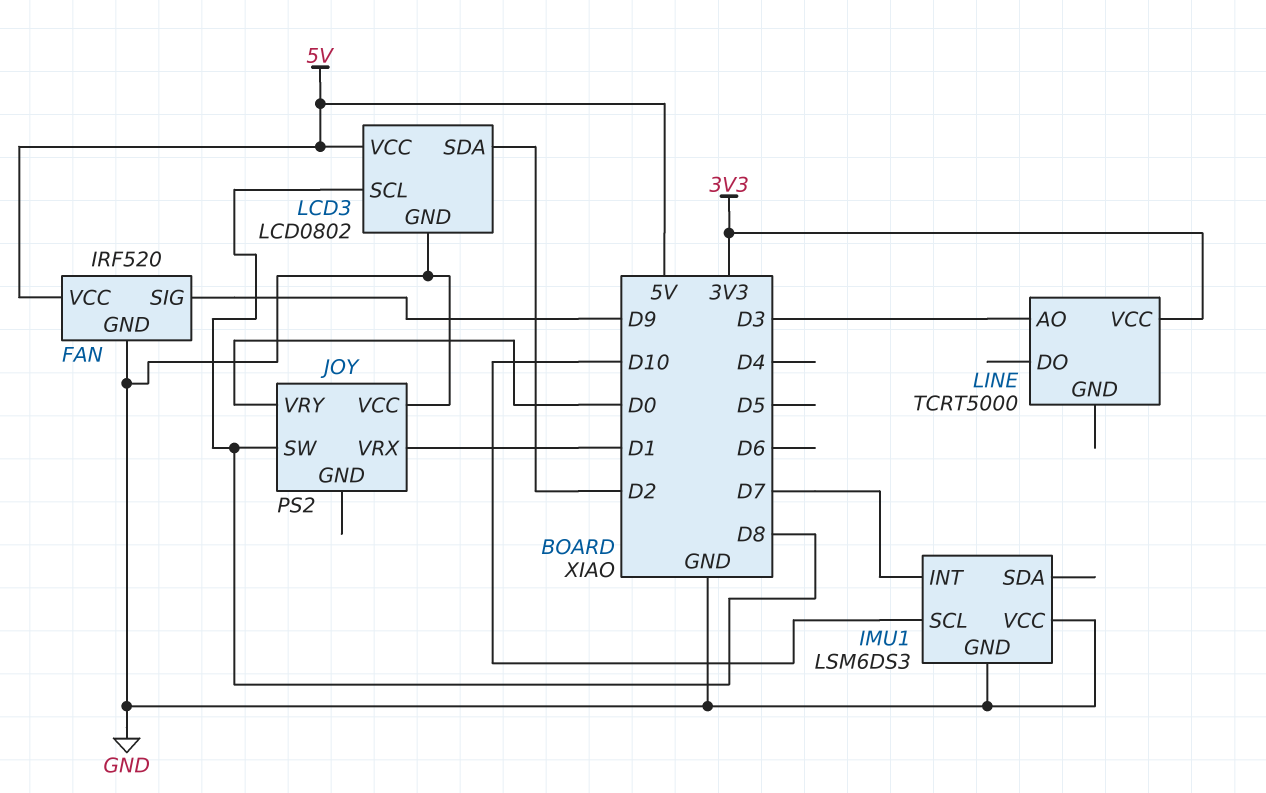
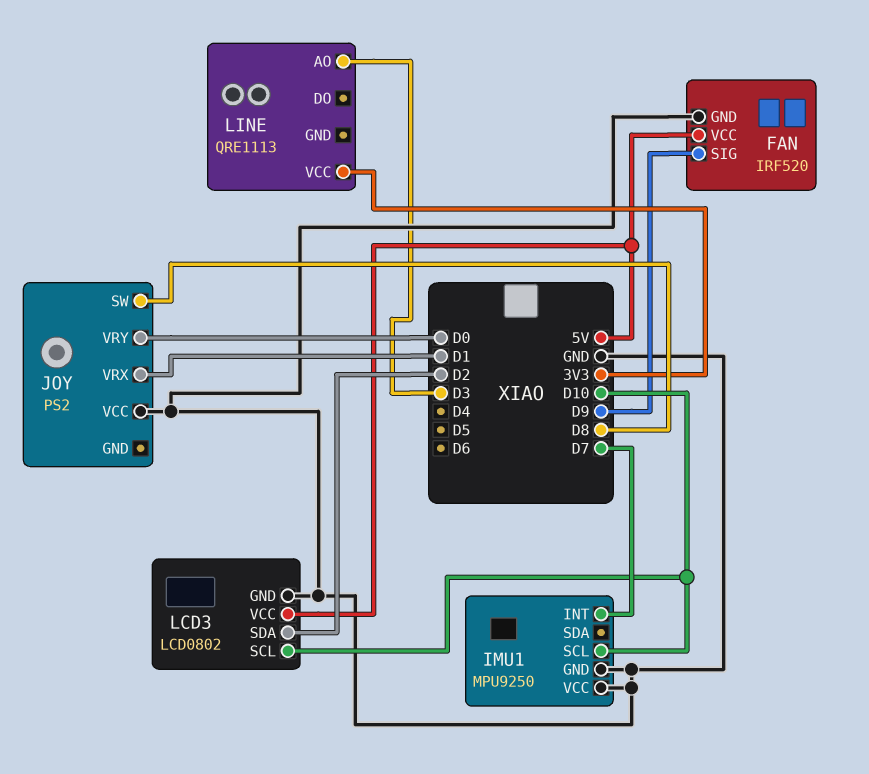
IMU1: LSM6DS3 -> MPU9250
LCD3 pin SCL: D8 -> D10
LINE: TCRT5000 -> QRE1113

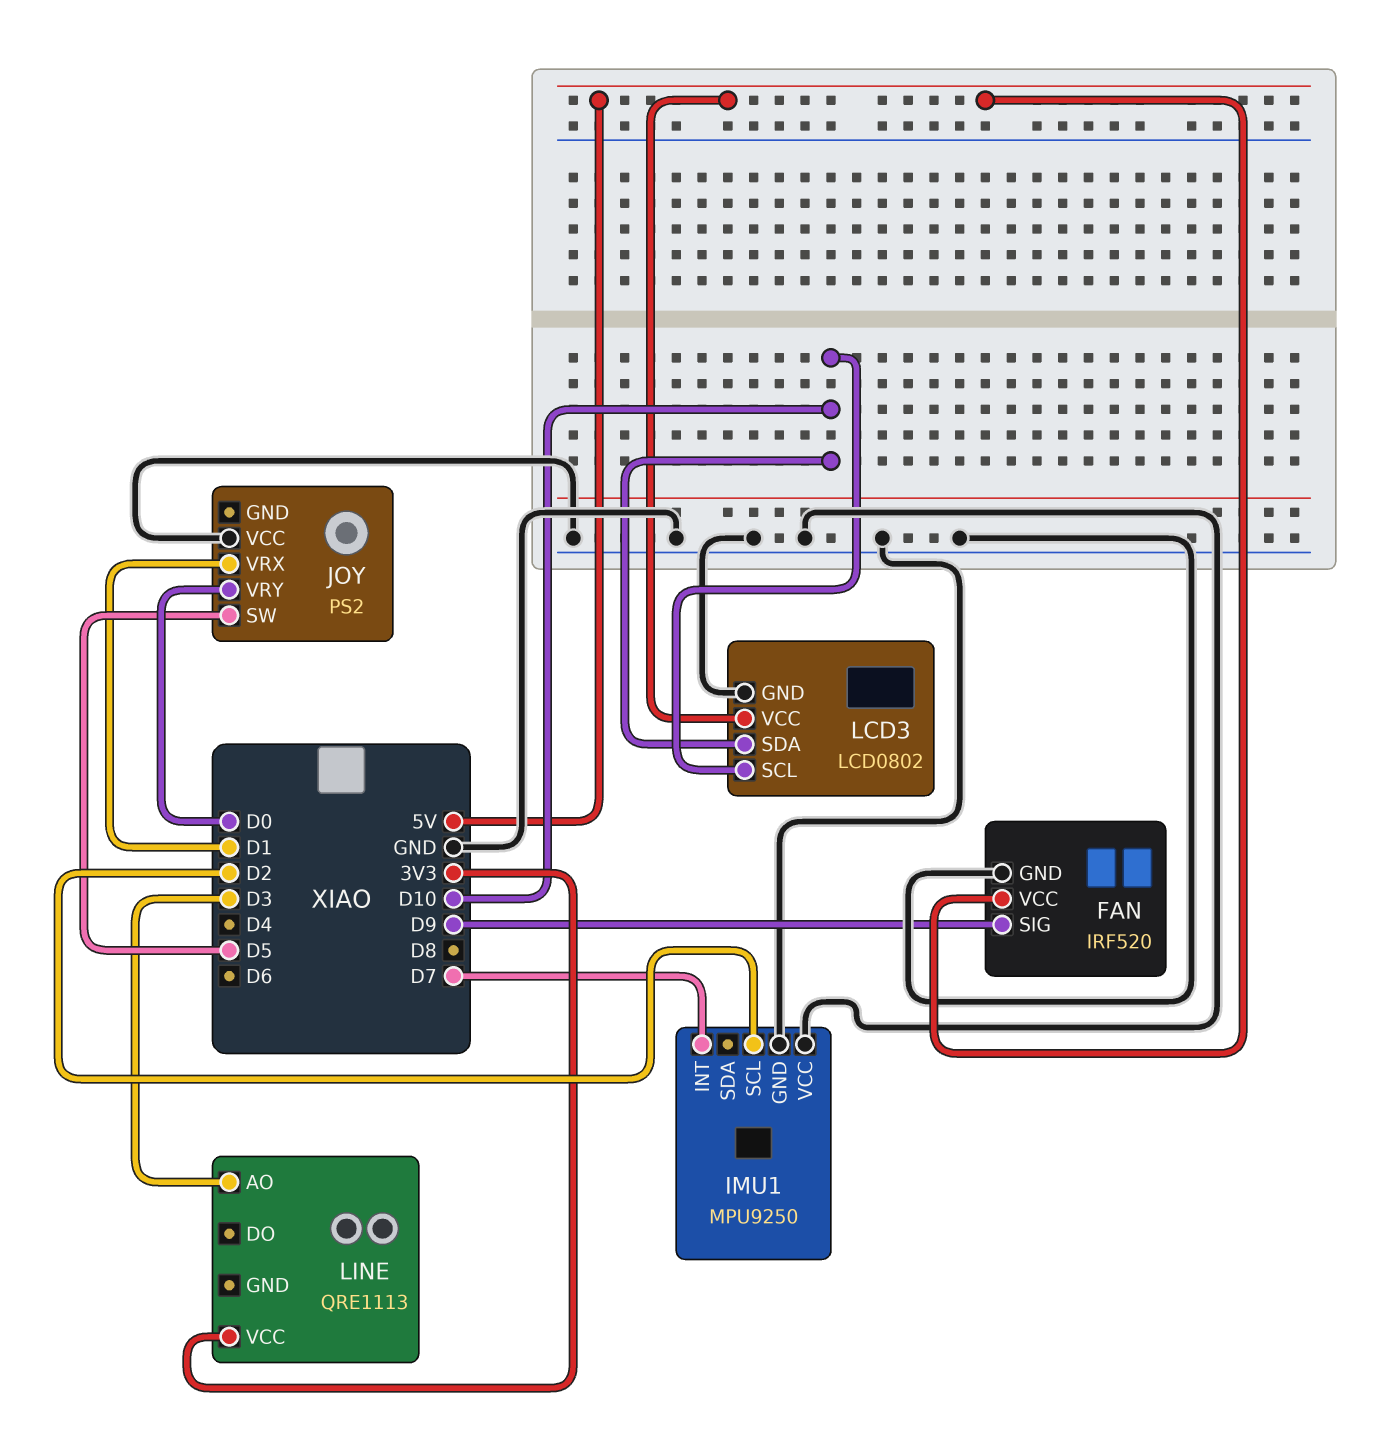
IMU1 pin SCL: D10 -> D2
JOY pin SW: D8 -> D5
LCD3 pin SDA: D2 -> D10

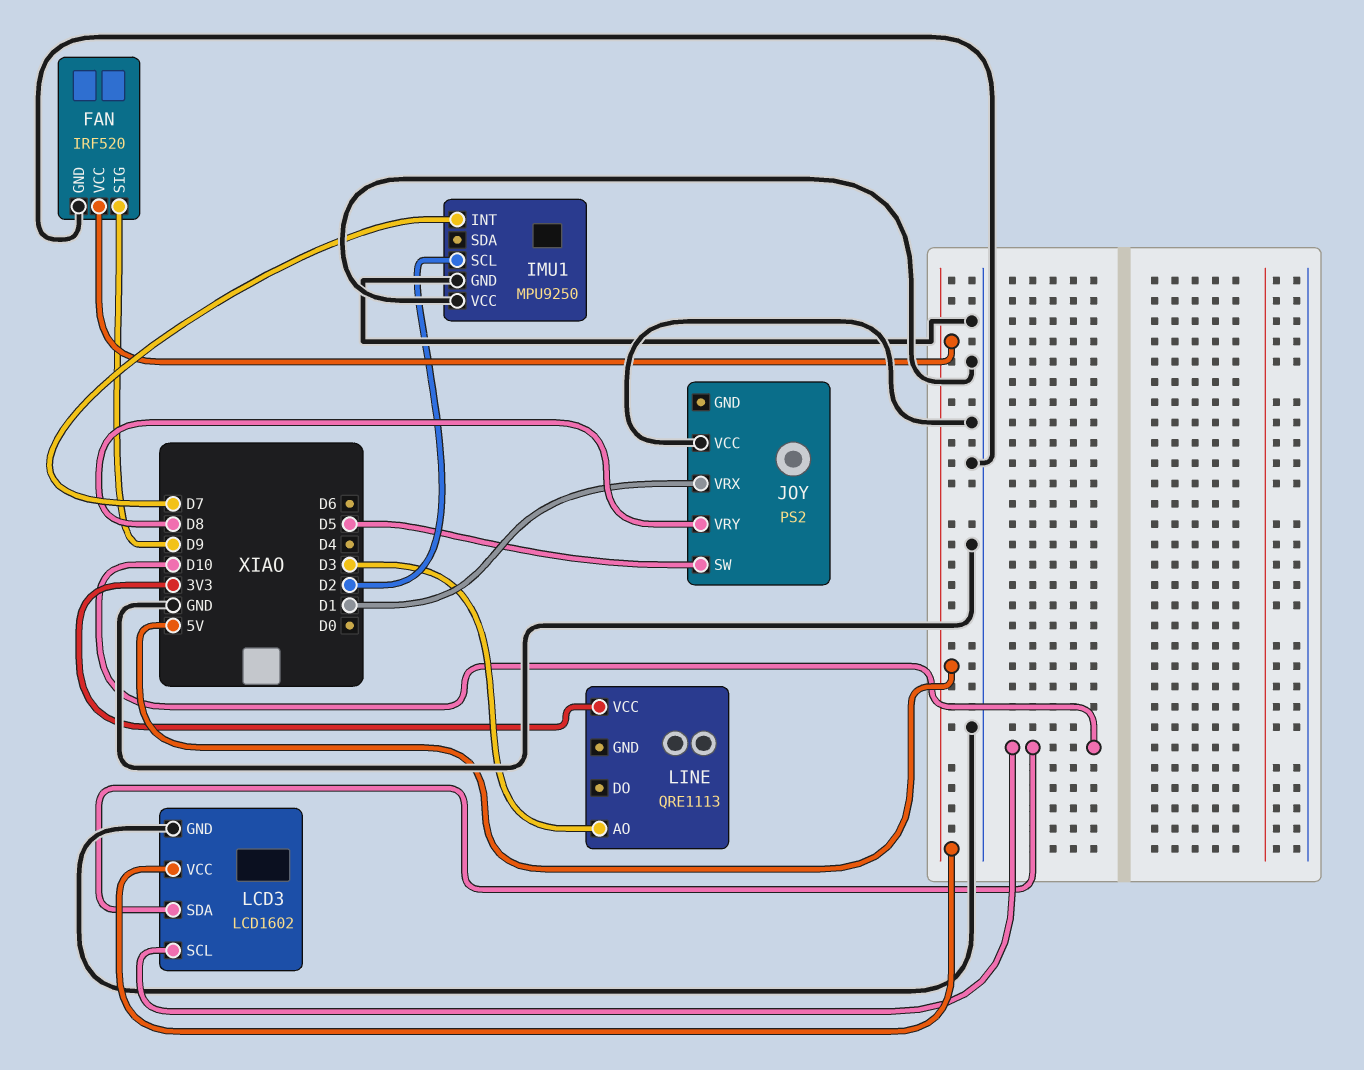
JOY pin VRY: D0 -> D8
LCD3: LCD0802 -> LCD1602

